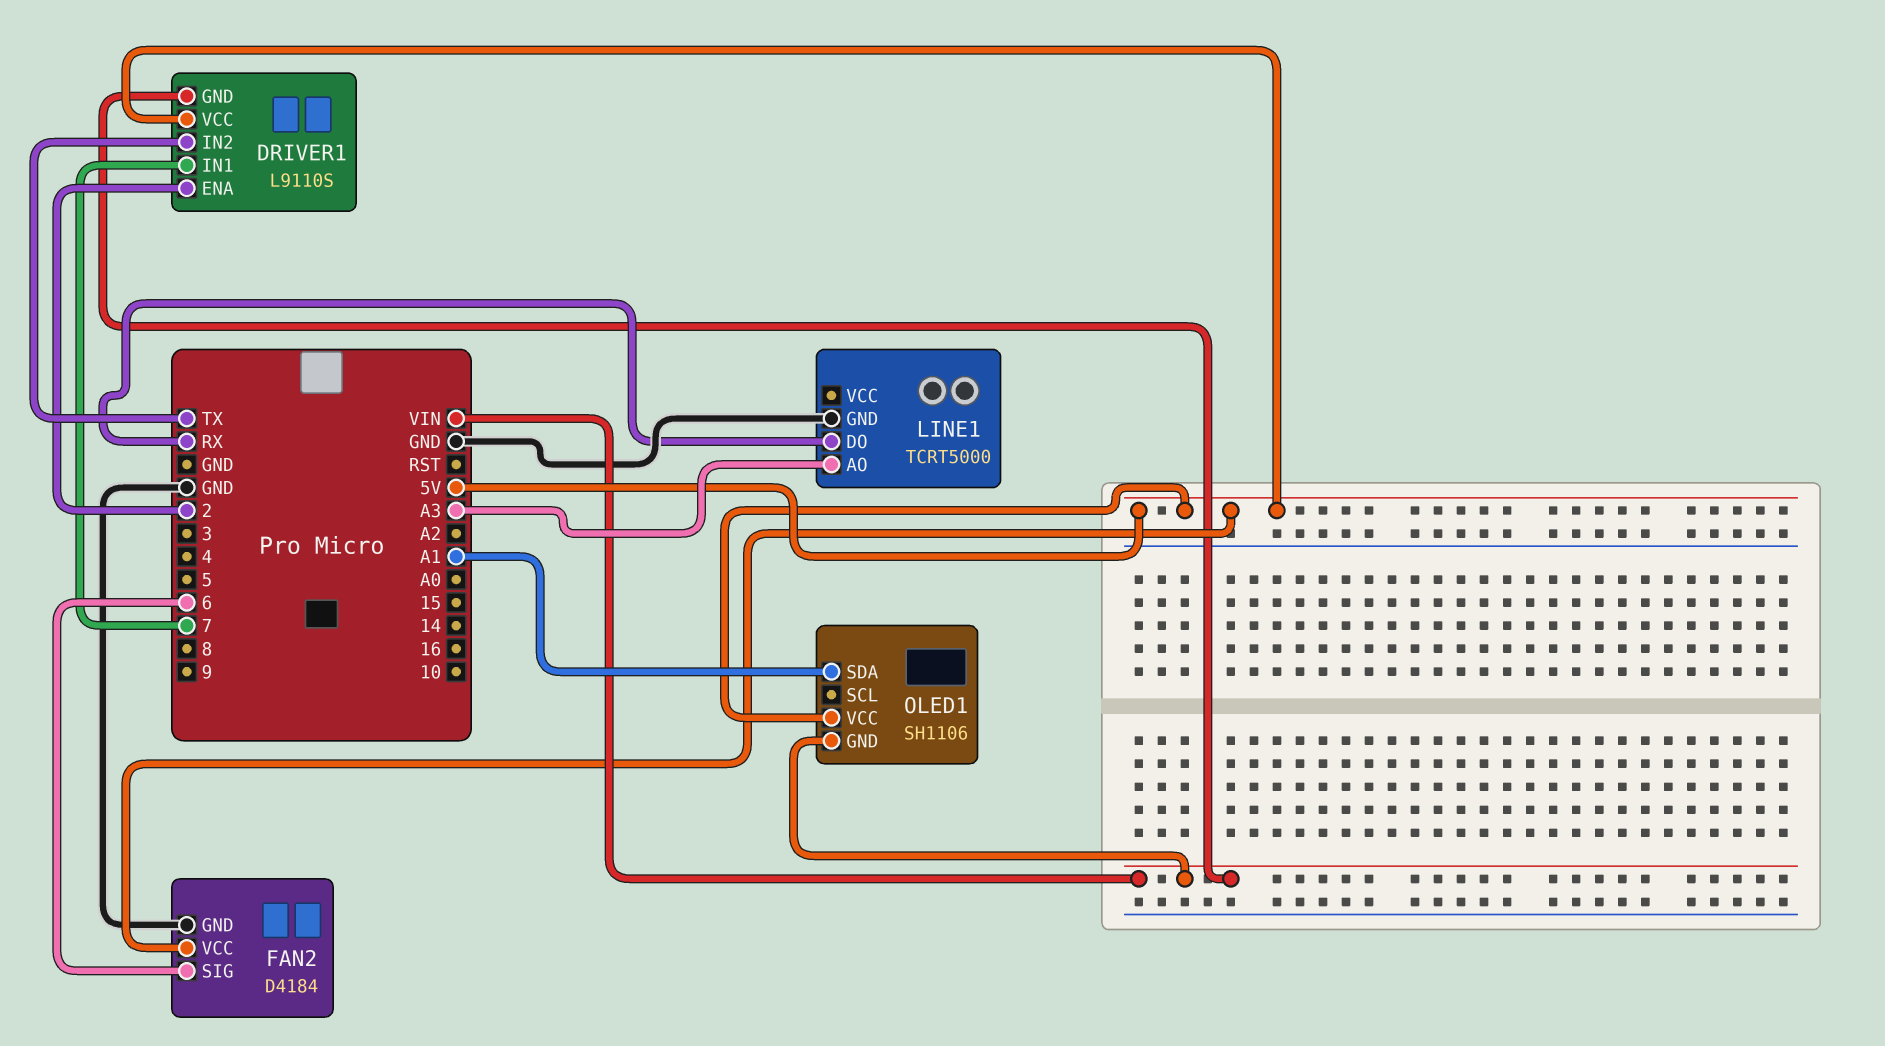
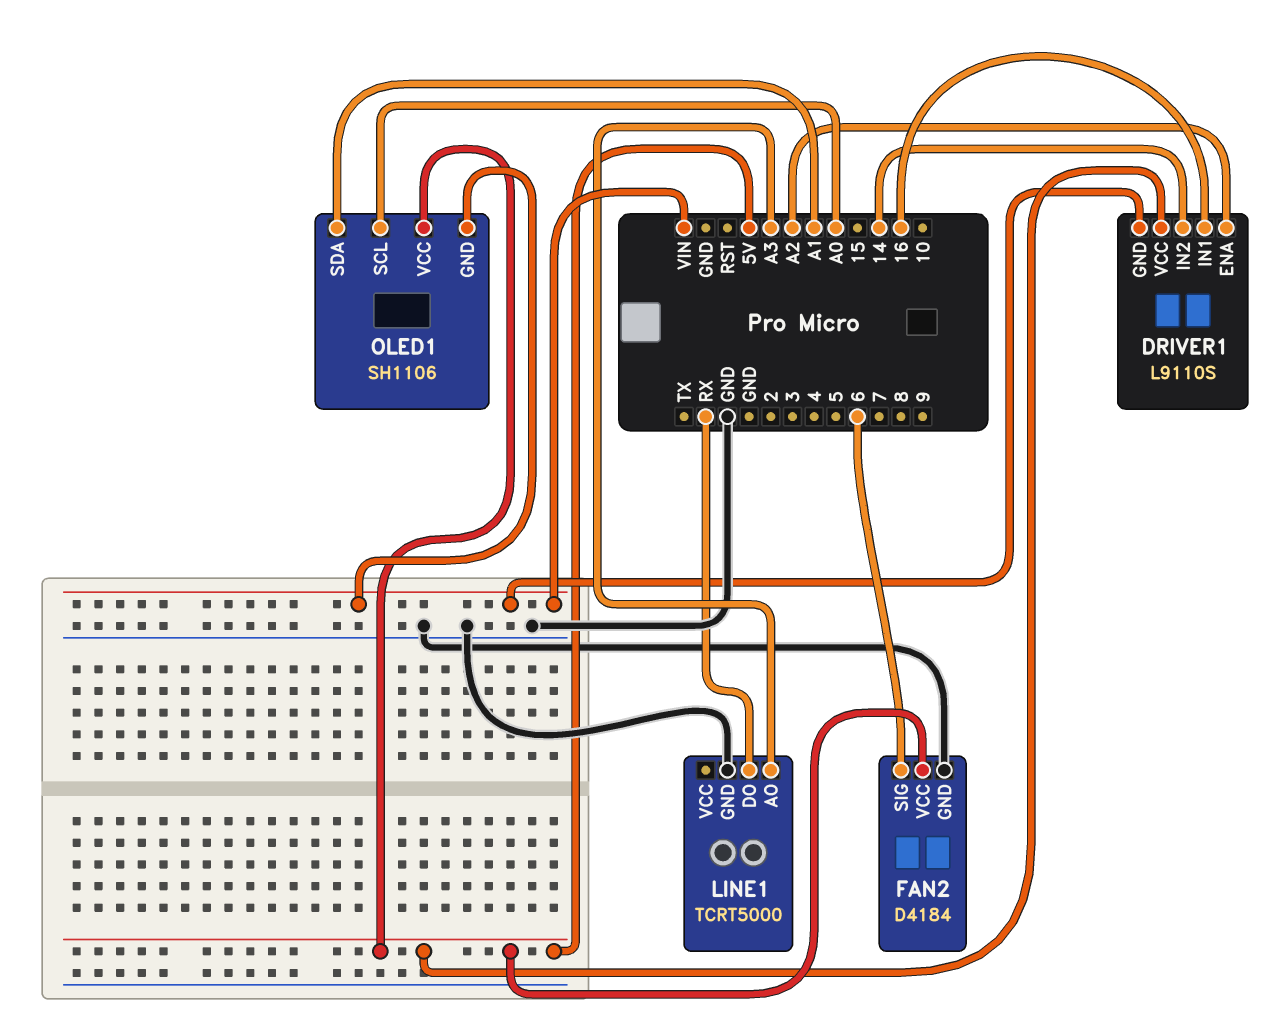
DRIVER1 pin ENA: 2 -> A2
DRIVER1 pin IN1: 7 -> 16
DRIVER1 pin IN2: TX -> 14
OLED1 pin SCL: none -> A0

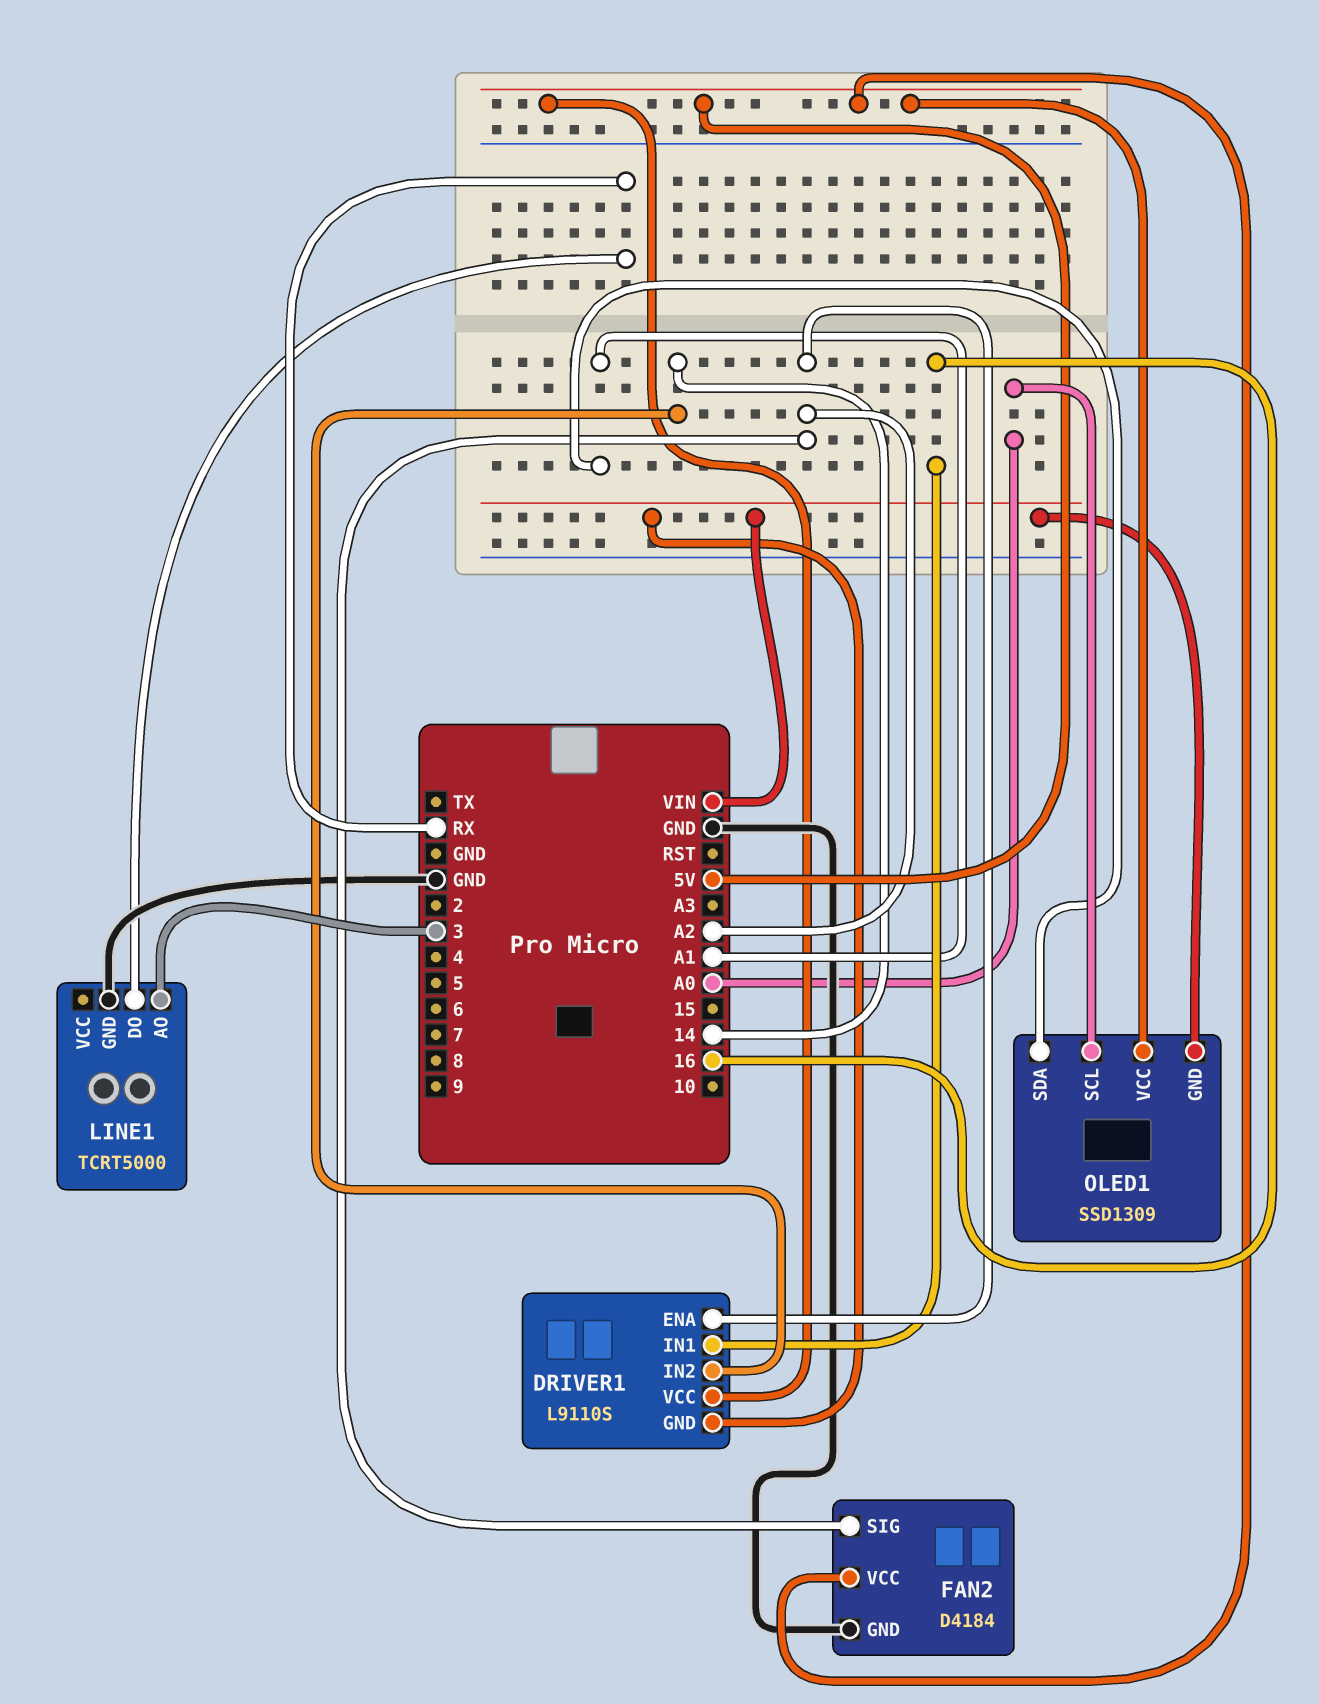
FAN2 pin SIG: 6 -> A2
LINE1 pin AO: A3 -> 3
OLED1: SH1106 -> SSD1309

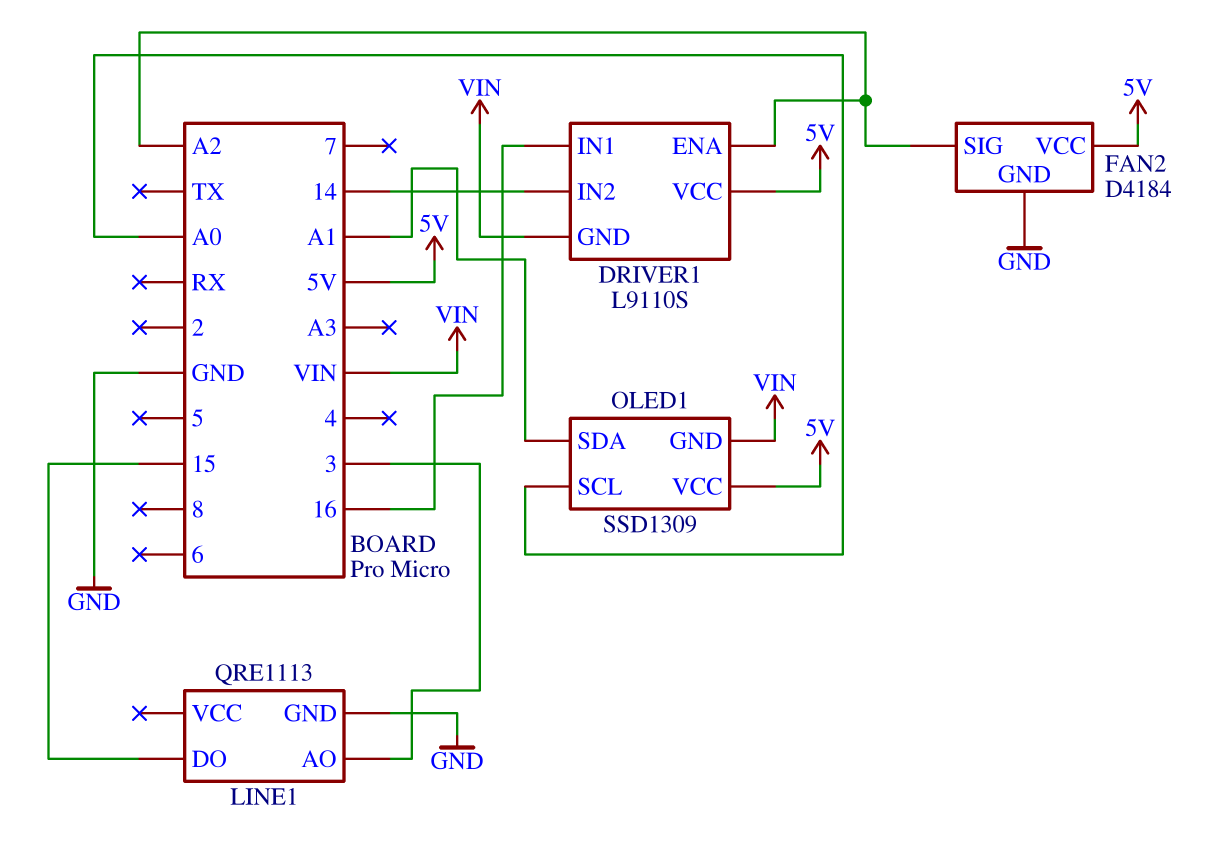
LINE1: TCRT5000 -> QRE1113
LINE1 pin DO: RX -> 15

